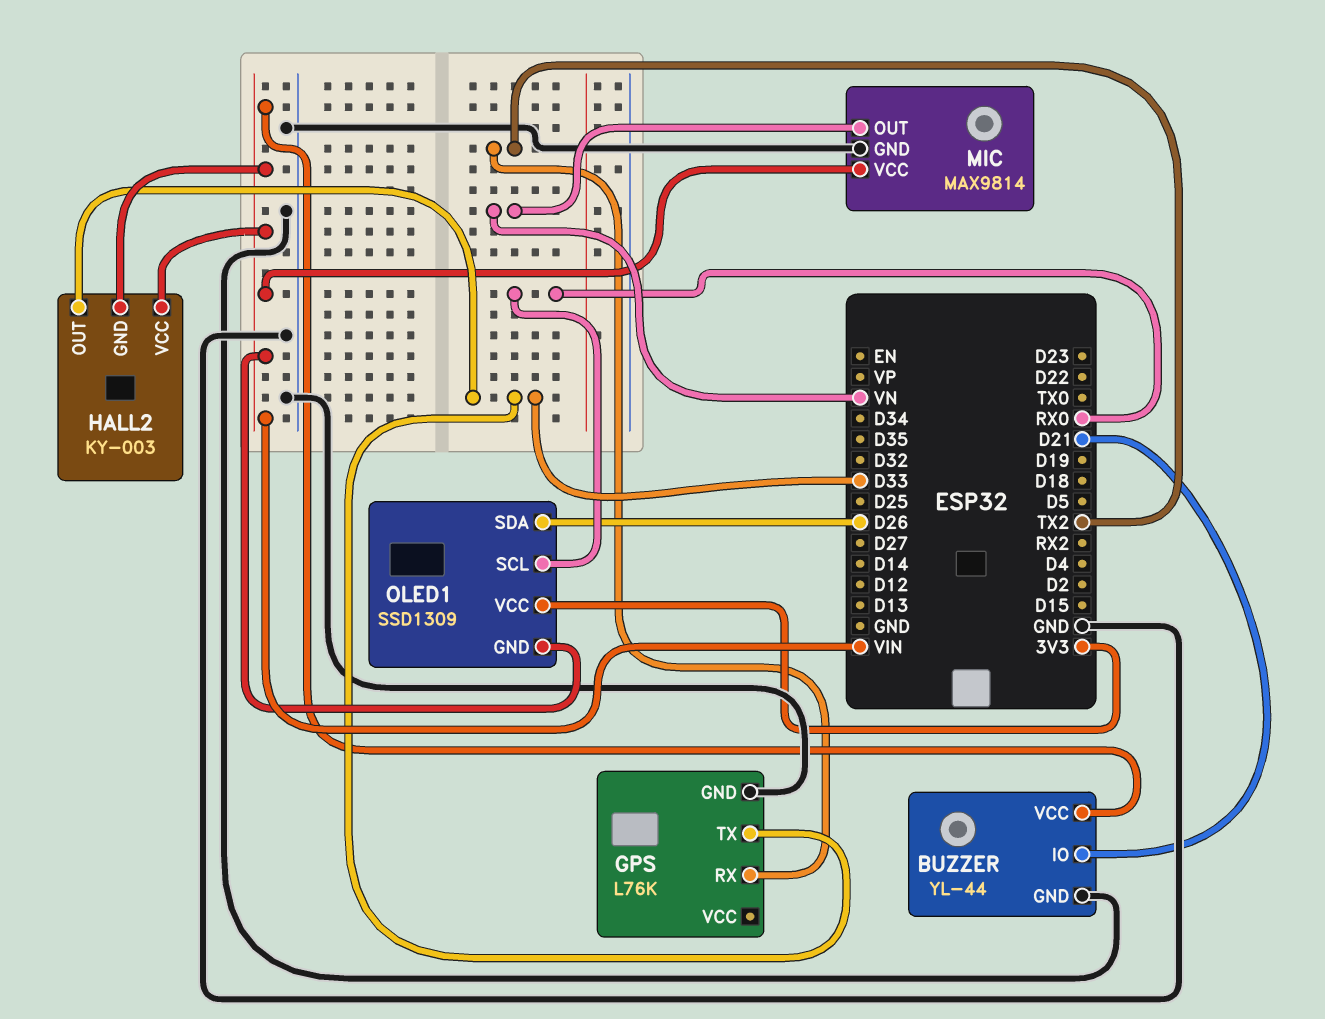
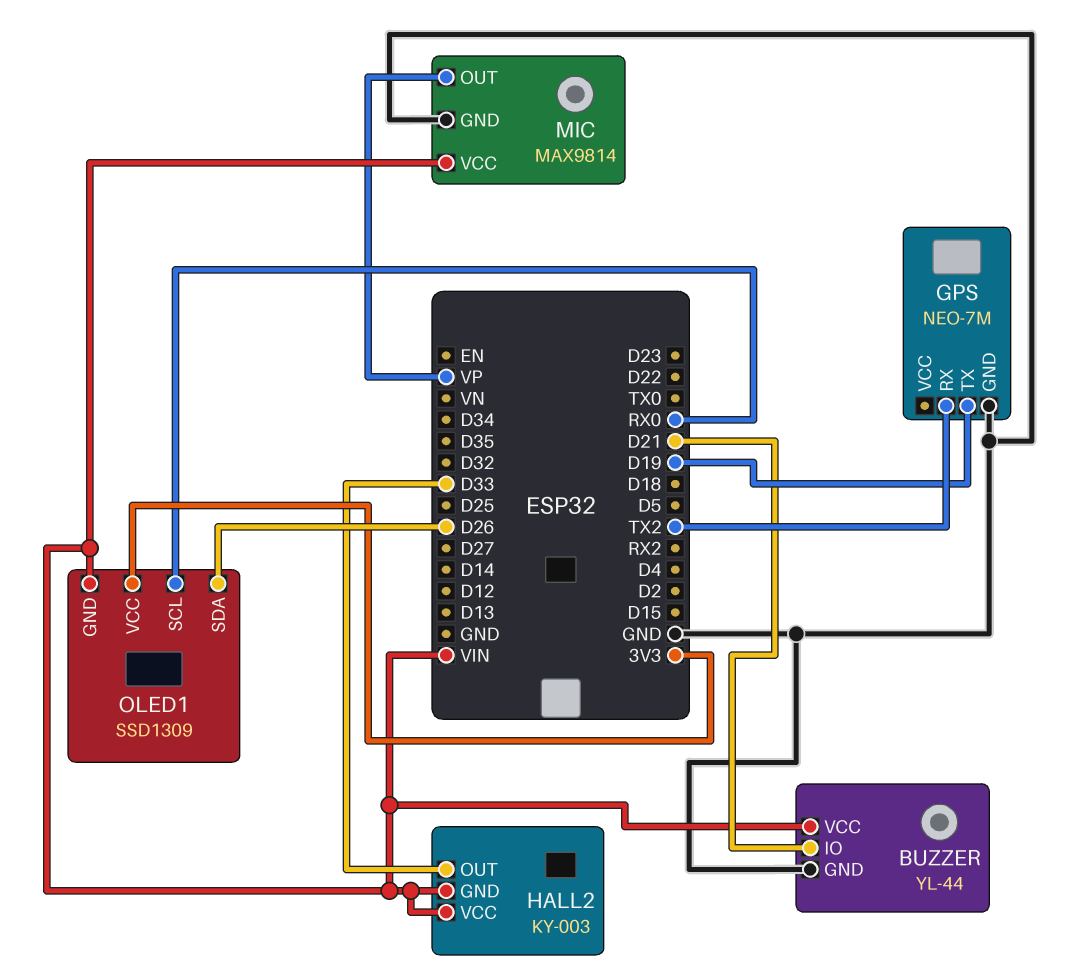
GPS: L76K -> NEO-7M
GPS pin TX: D33 -> D19
MIC pin OUT: VN -> VP

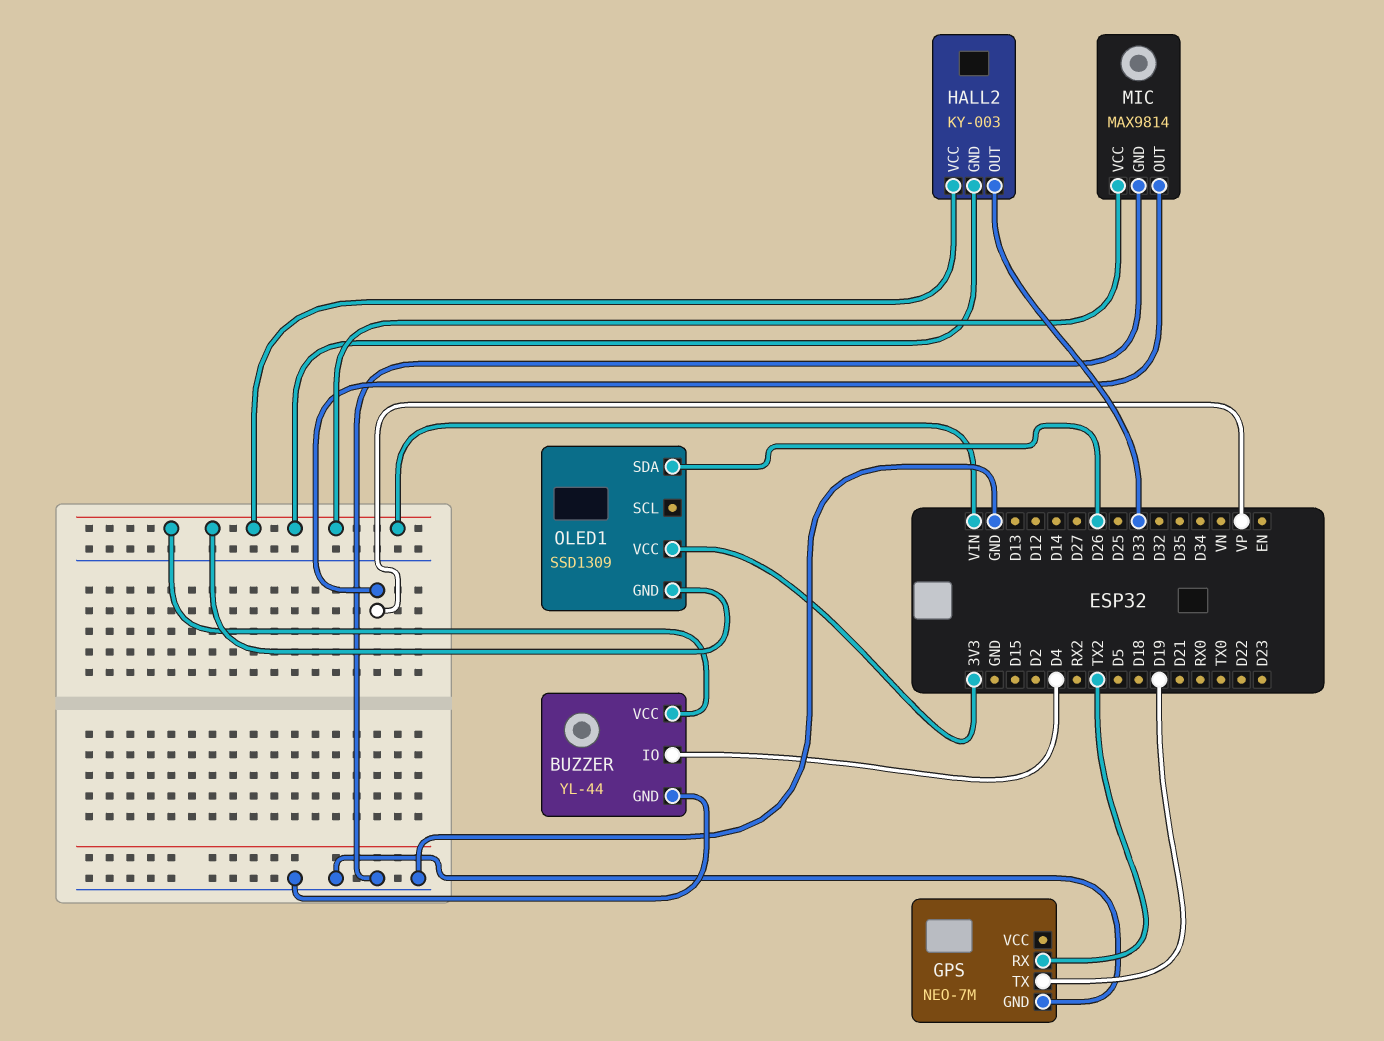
BUZZER pin IO: D21 -> D4
OLED1 pin SCL: RX0 -> none

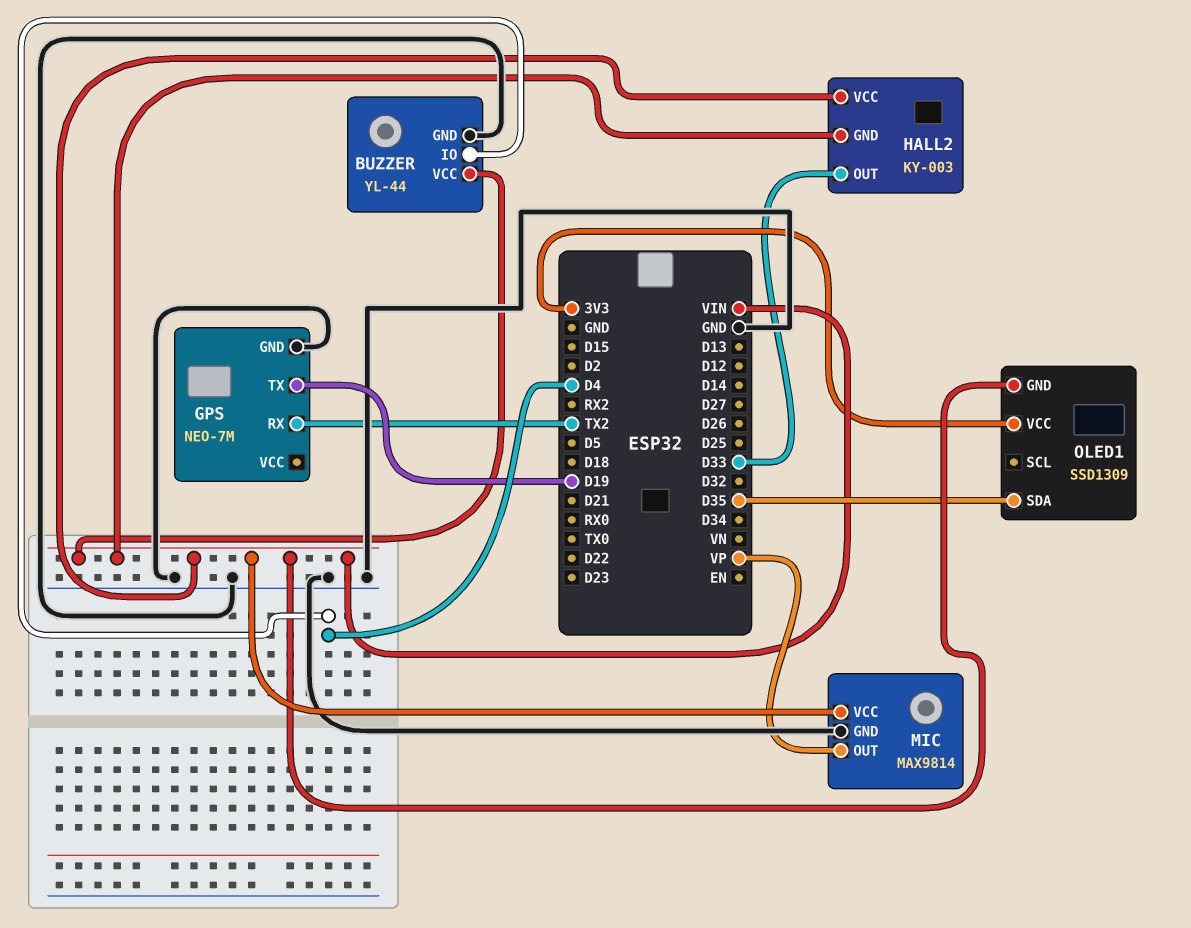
OLED1 pin SDA: D26 -> D35

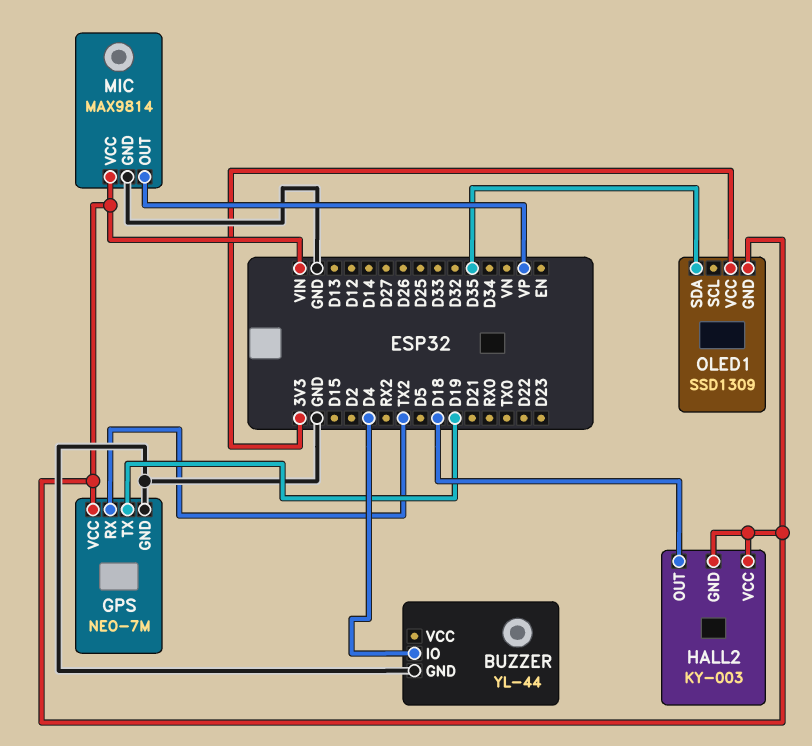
BUZZER pin VCC: VIN -> none
GPS pin VCC: none -> VIN
HALL2 pin OUT: D33 -> D18

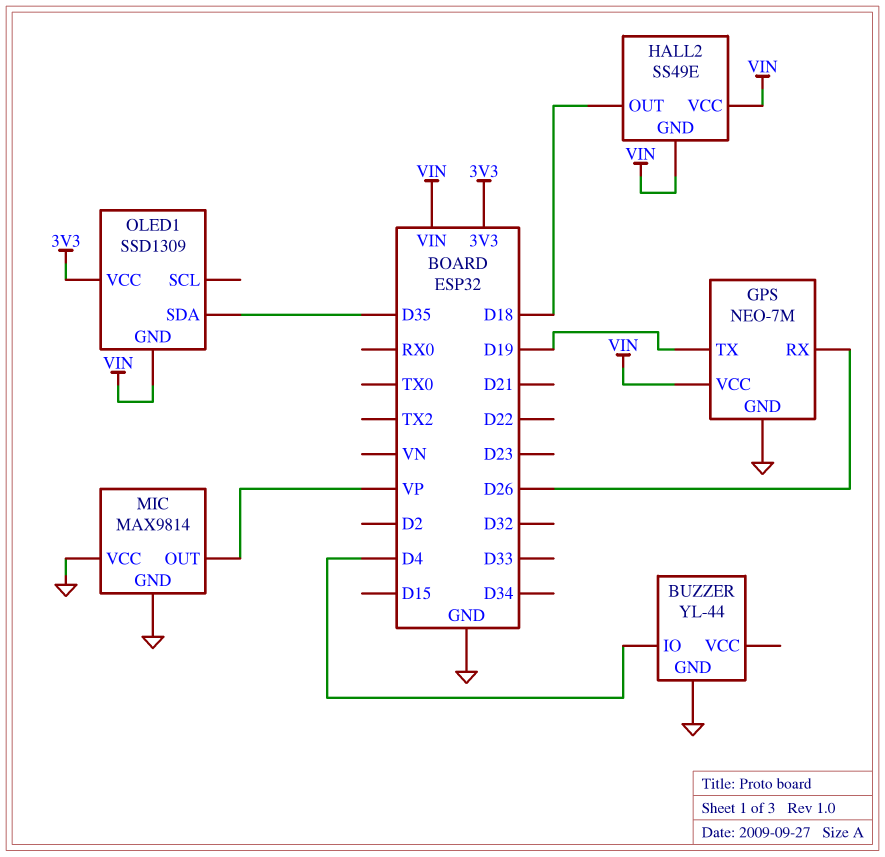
GPS pin RX: TX2 -> D26
HALL2: KY-003 -> SS49E
MIC pin VCC: VIN -> GND

